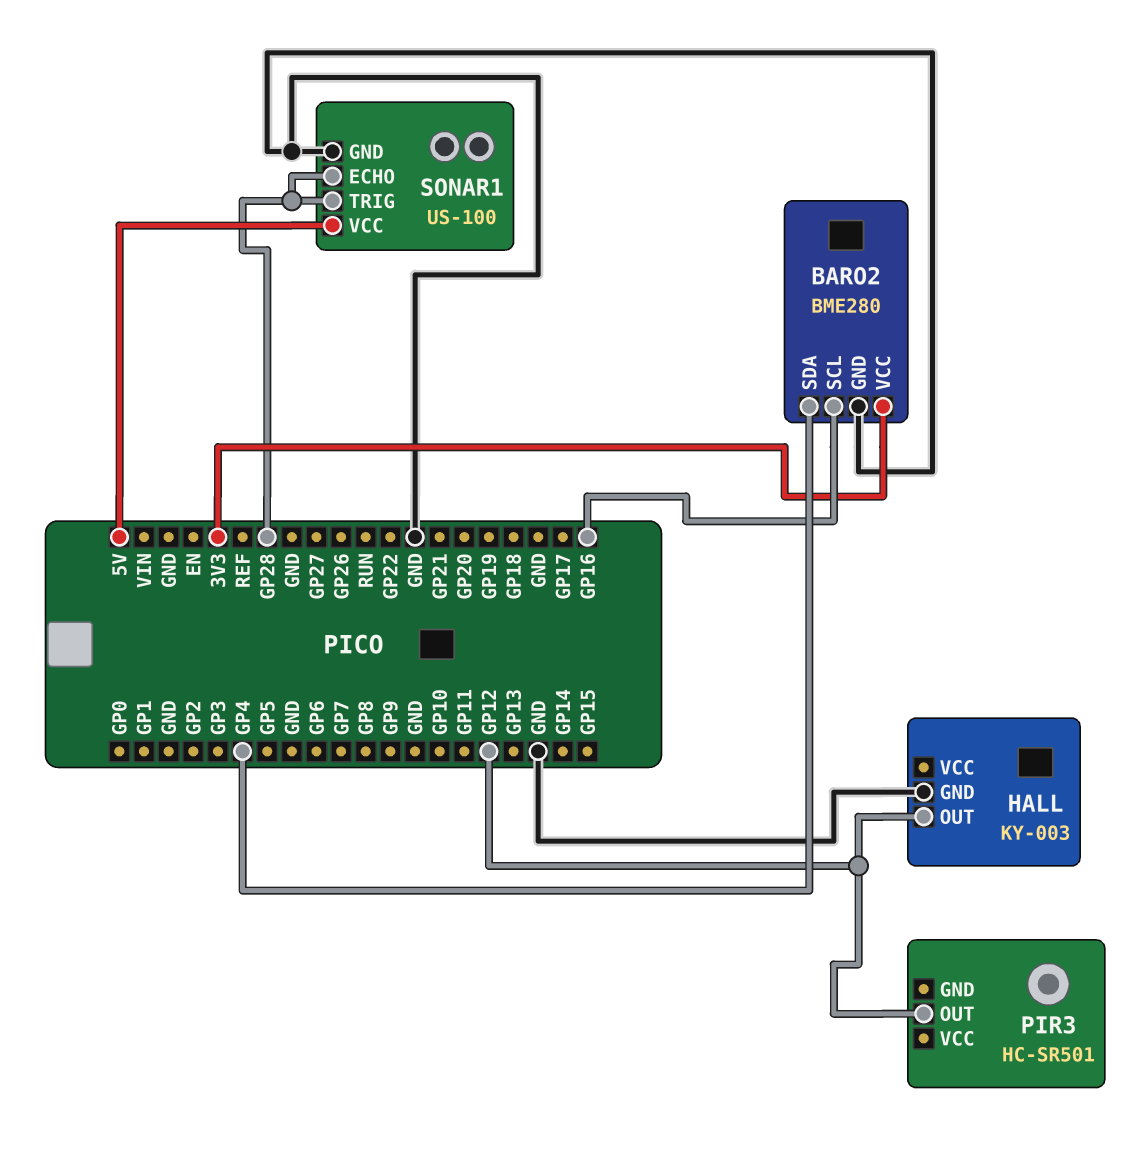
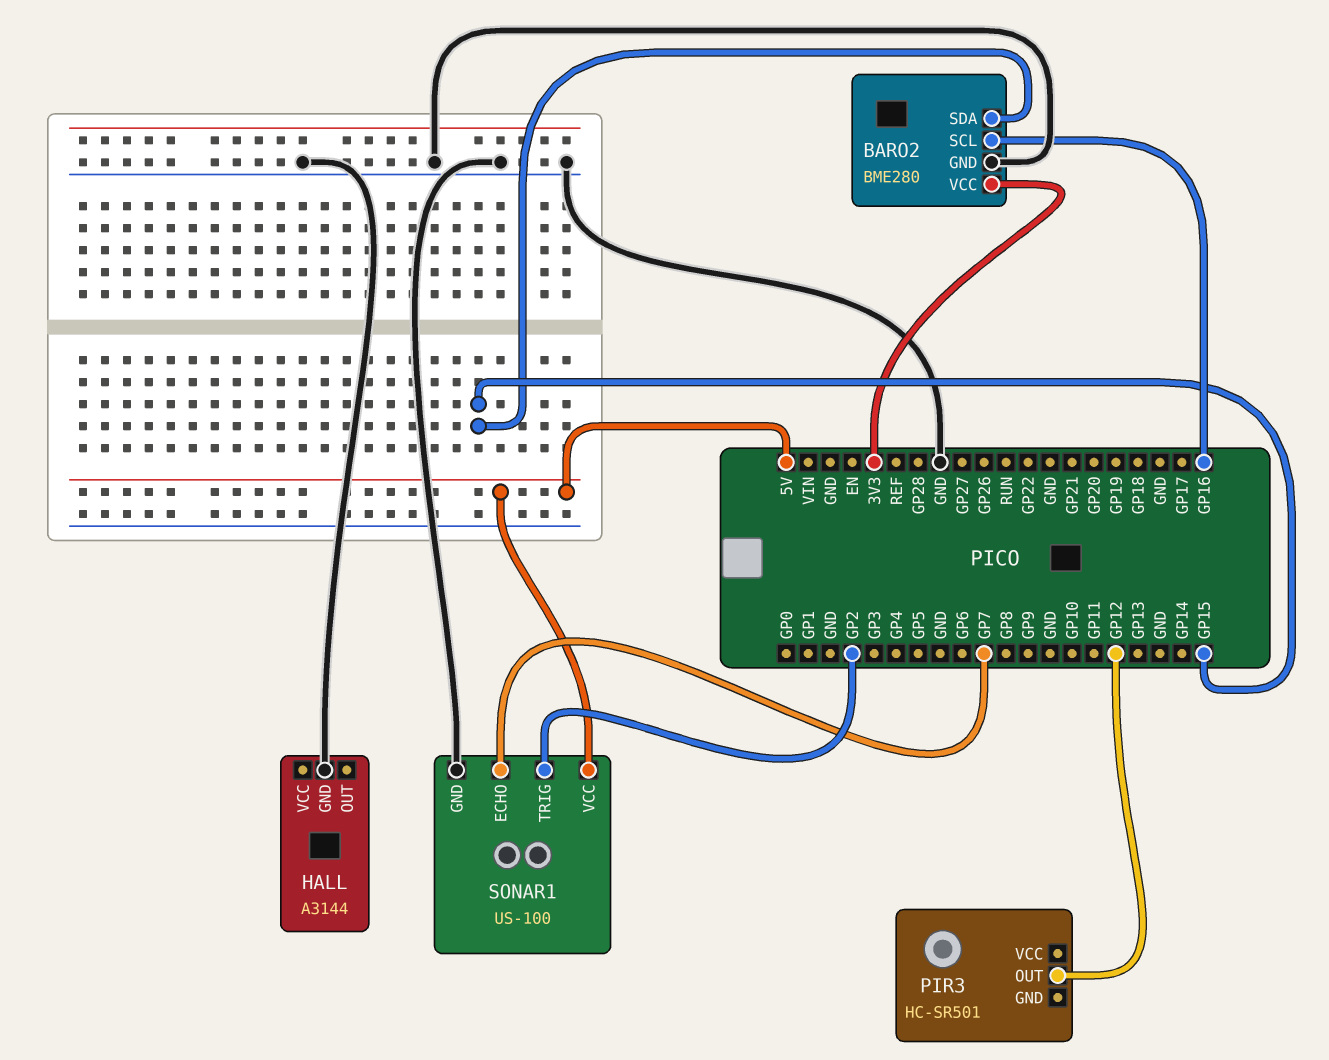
BARO2 pin SDA: GP4 -> GP15
HALL: KY-003 -> A3144
HALL pin OUT: GP12 -> none
SONAR1 pin ECHO: GP28 -> GP7
SONAR1 pin TRIG: GP28 -> GP2

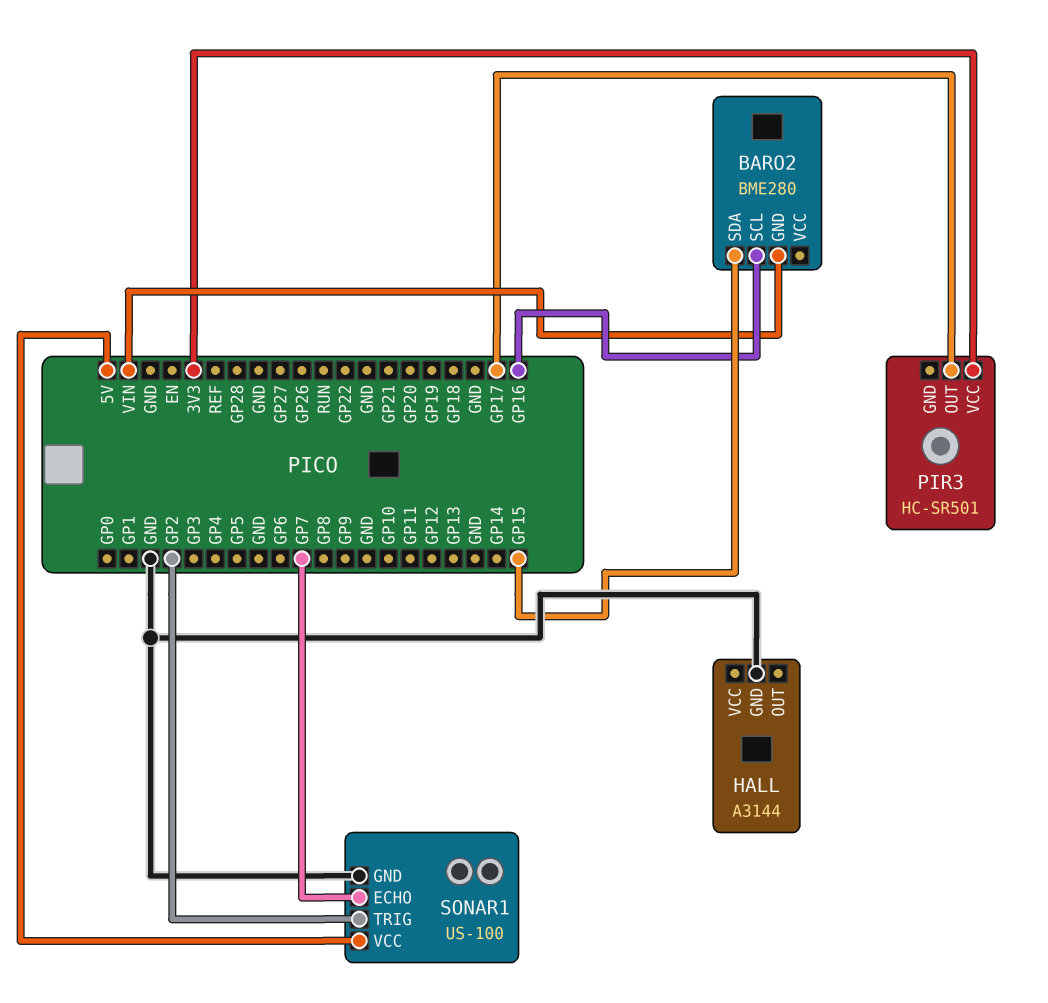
BARO2 pin GND: GND -> VIN
BARO2 pin VCC: 3V3 -> none
PIR3 pin OUT: GP12 -> GP17
PIR3 pin VCC: none -> 3V3

